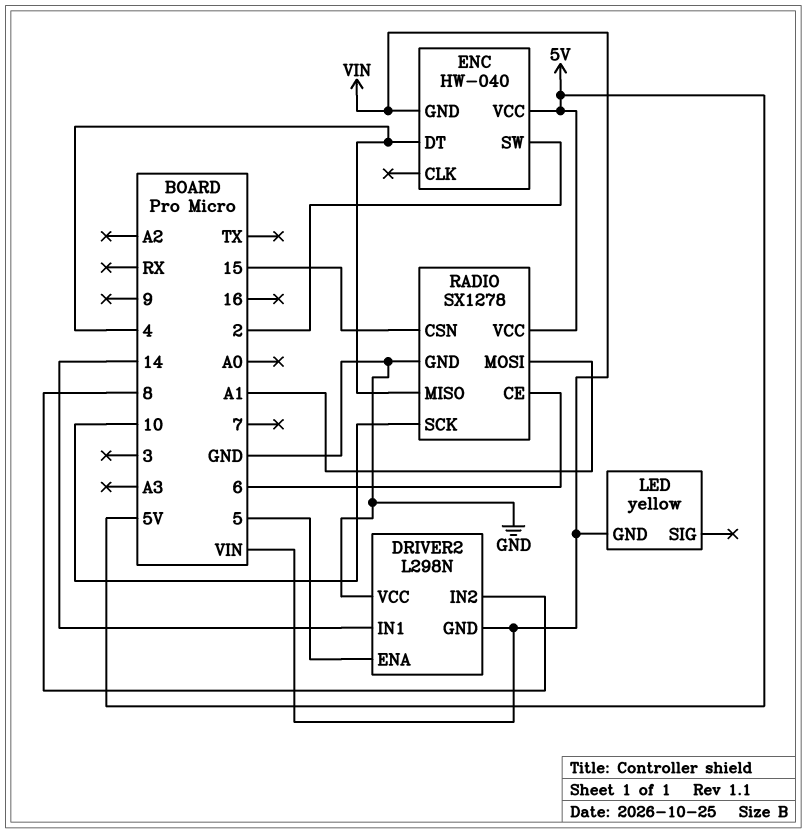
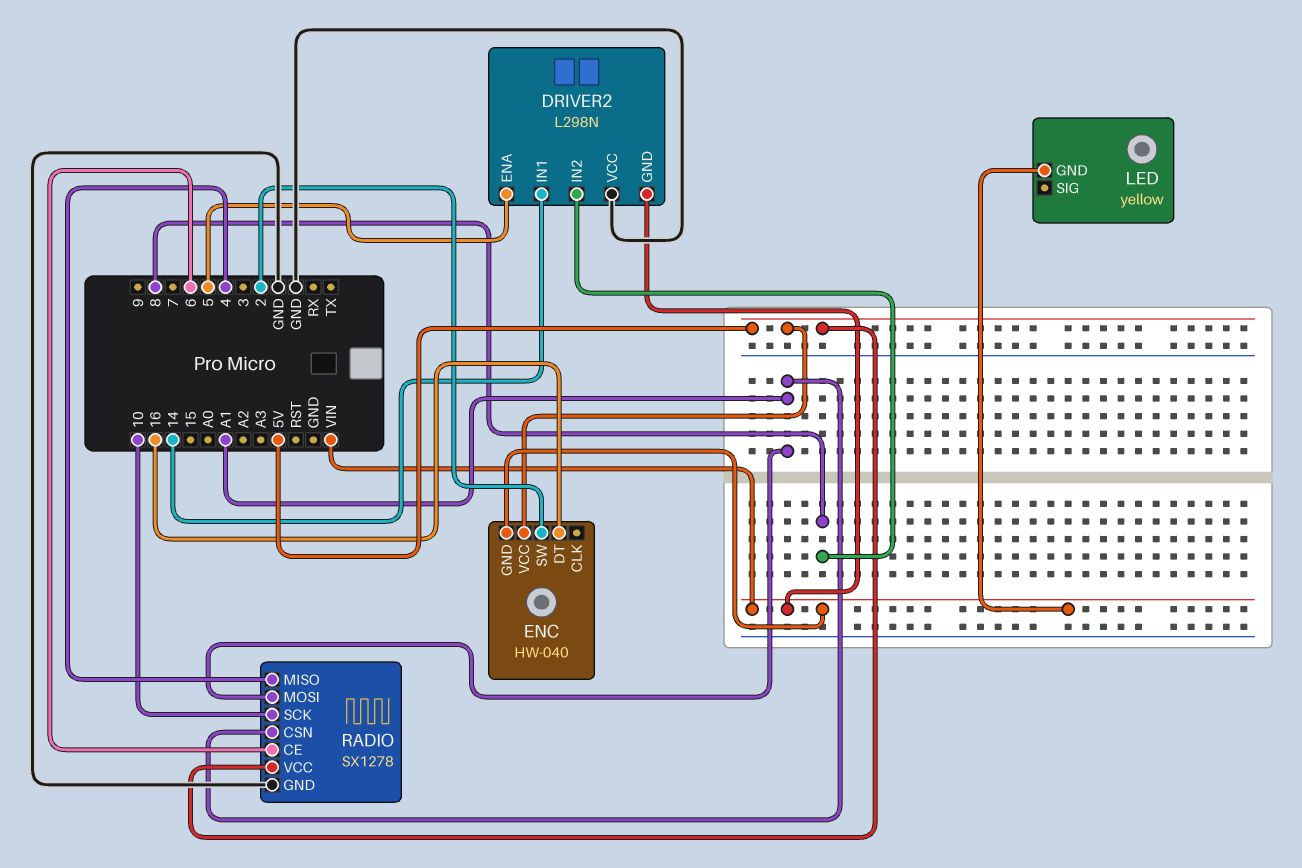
ENC pin DT: 4 -> 16
RADIO pin CSN: 15 -> A1

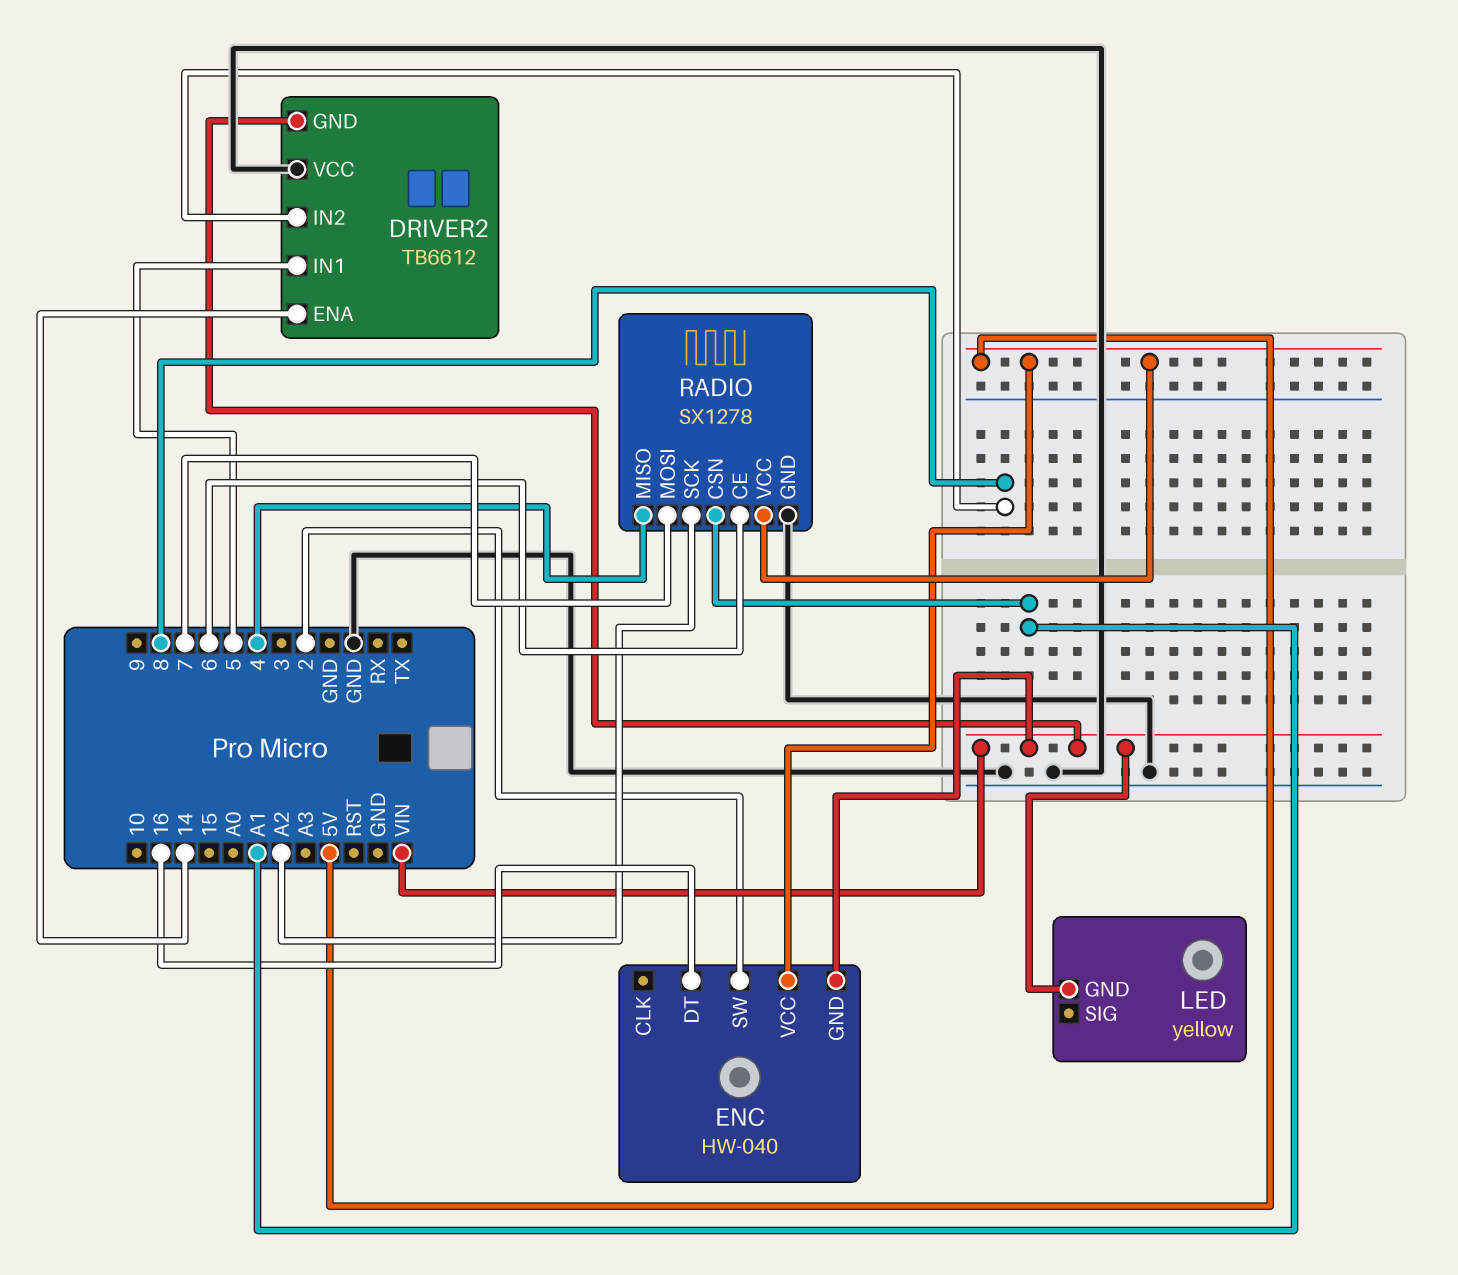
DRIVER2: L298N -> TB6612
DRIVER2 pin ENA: 5 -> 14
DRIVER2 pin IN1: 14 -> 5
RADIO pin MOSI: A1 -> 7
RADIO pin SCK: 10 -> A2

